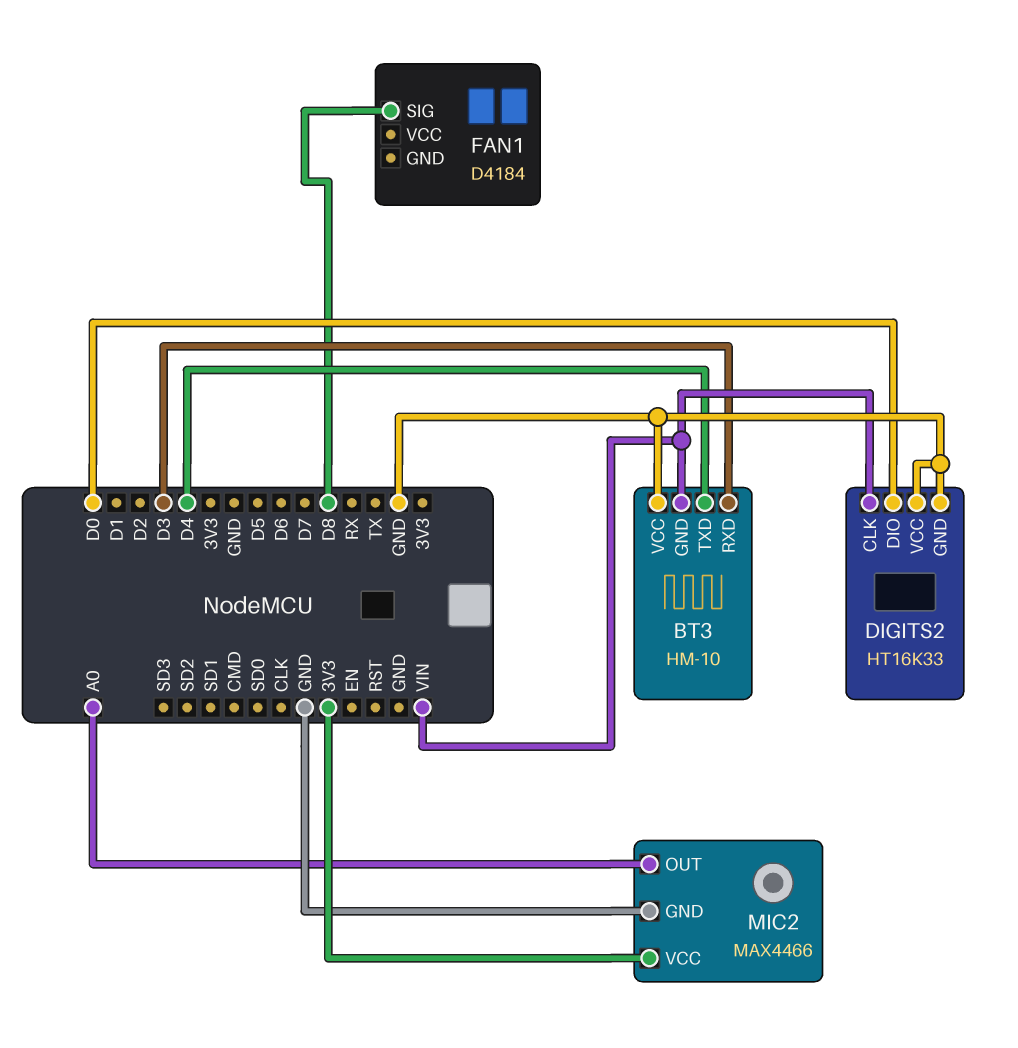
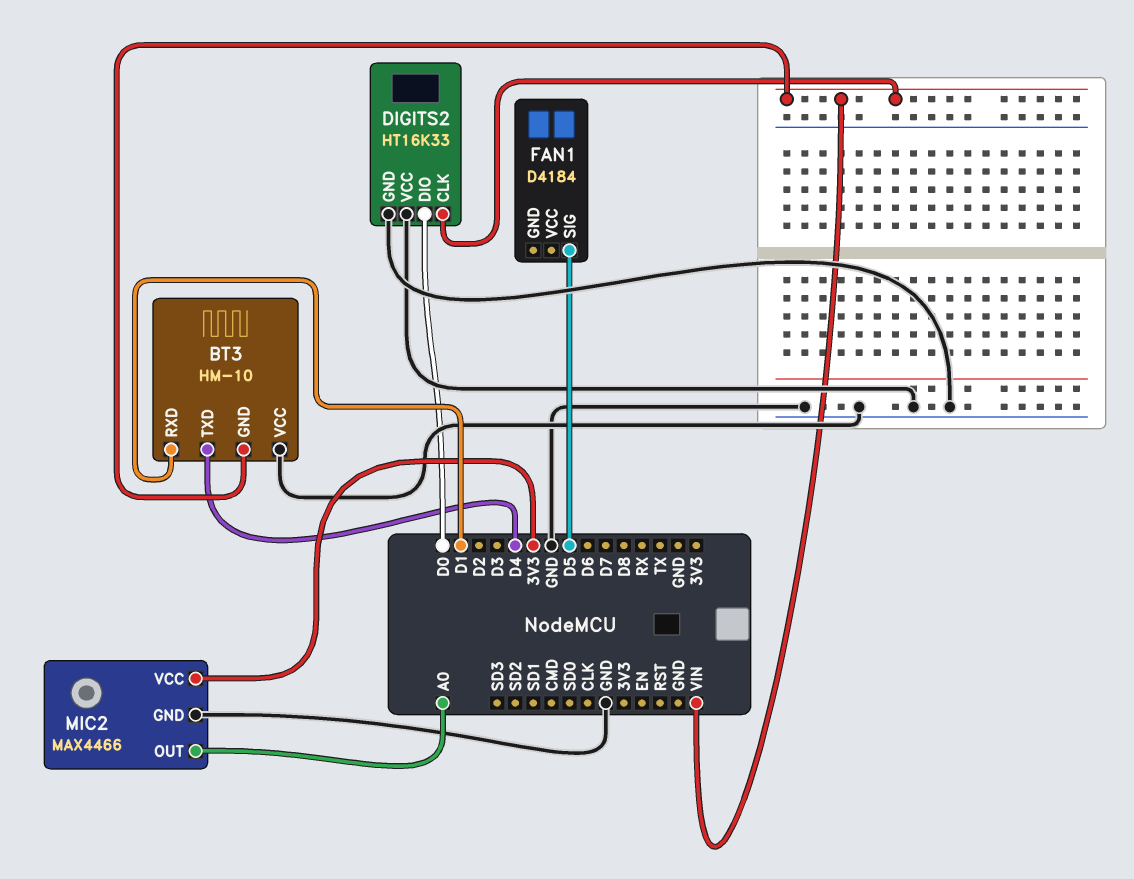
BT3 pin RXD: D3 -> D1
FAN1 pin SIG: D8 -> D5

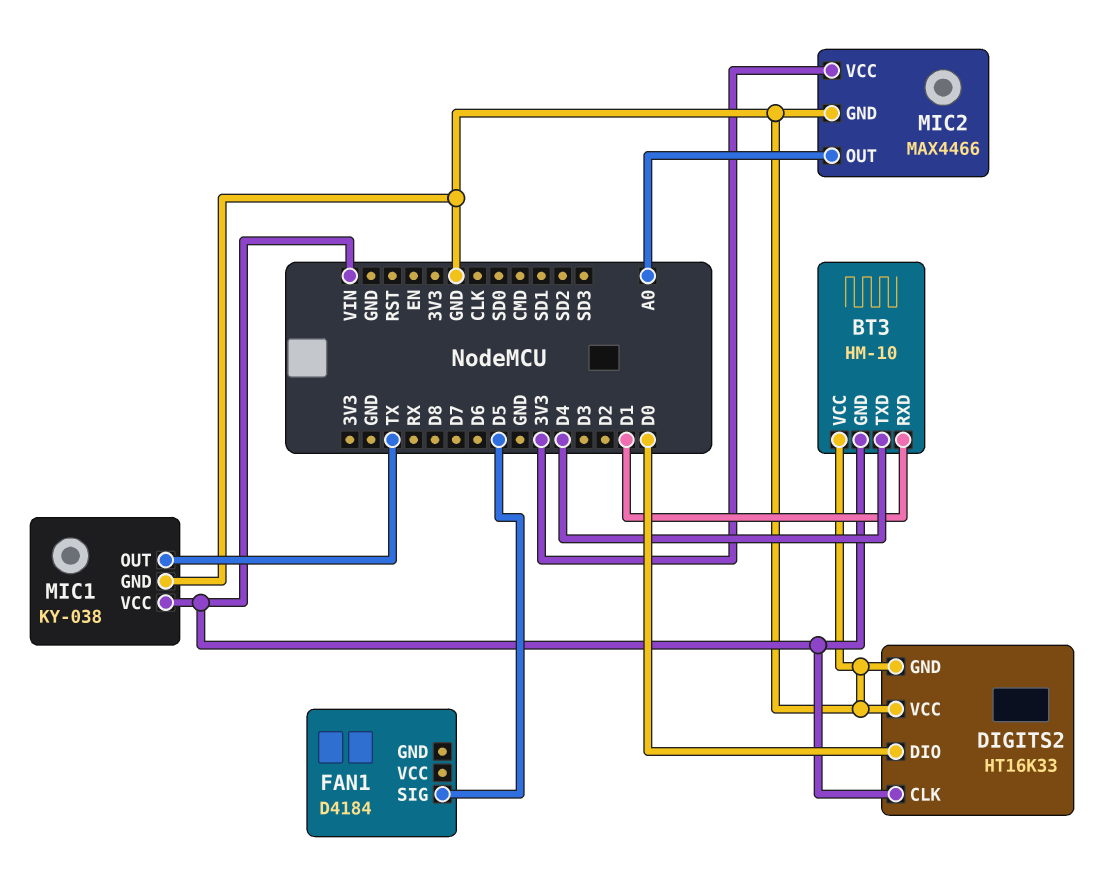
MIC1: none -> KY-038
MIC1 pin GND: none -> GND
MIC1 pin OUT: none -> TX
MIC1 pin VCC: none -> VIN

